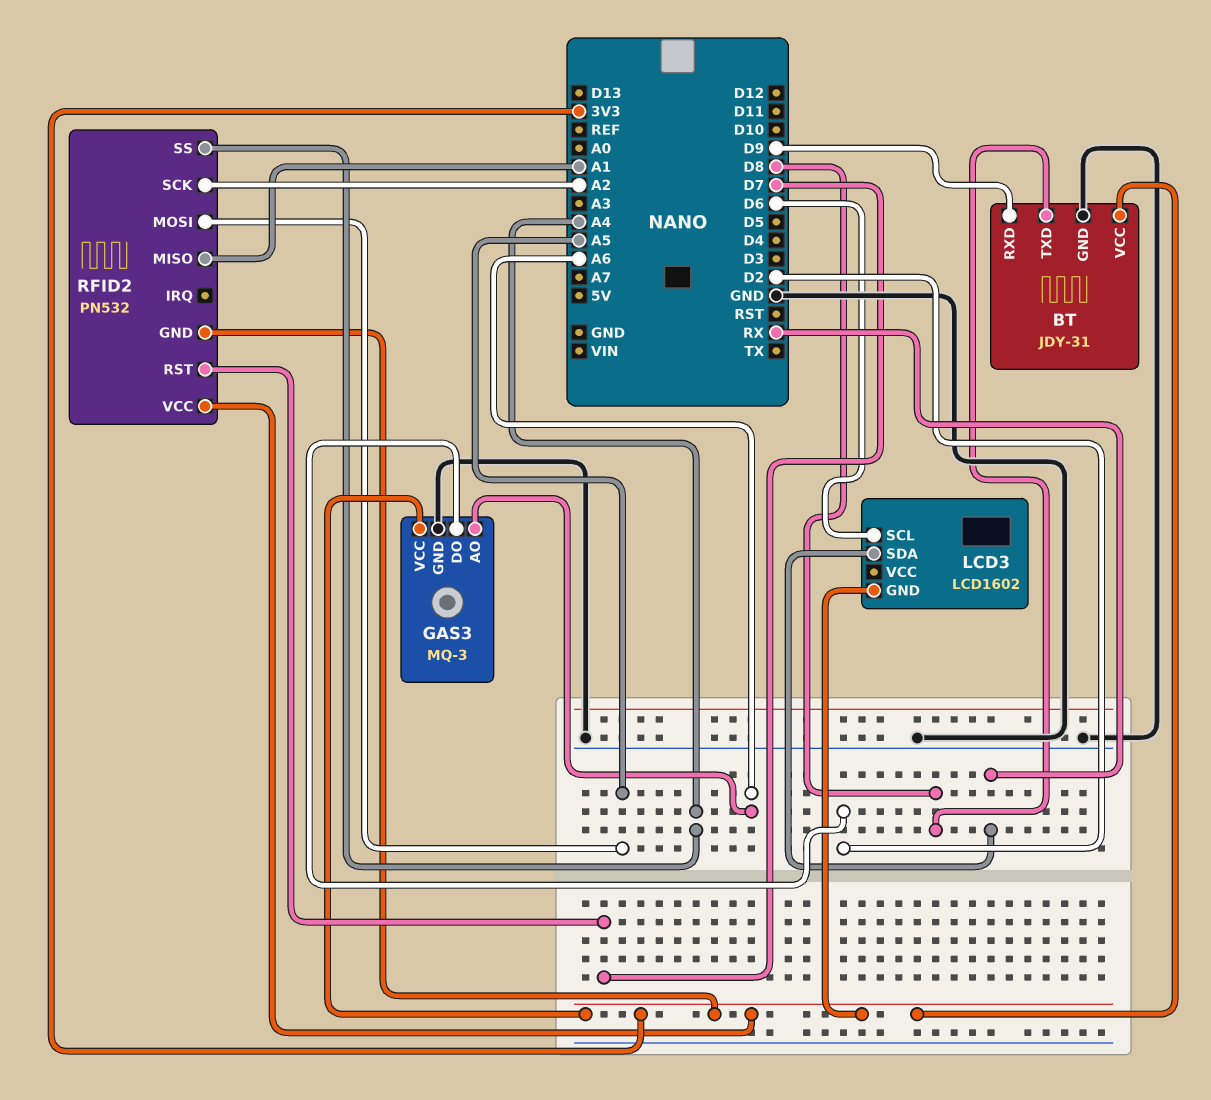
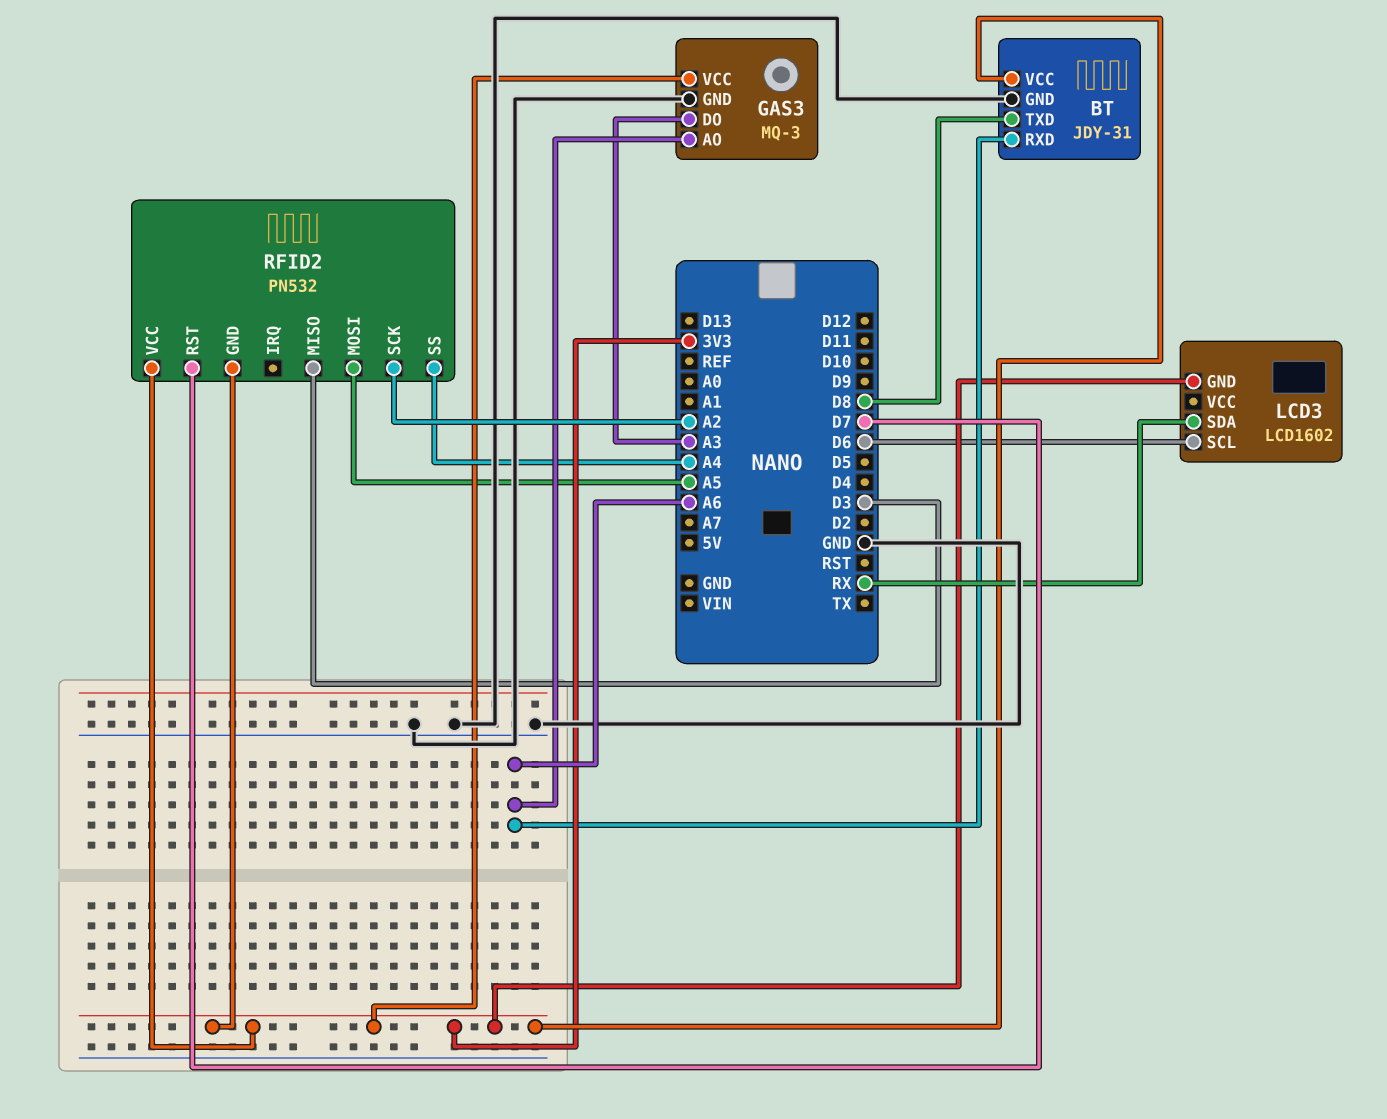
BT pin RXD: D9 -> A6
GAS3 pin DO: D2 -> A3
RFID2 pin MISO: A1 -> D3

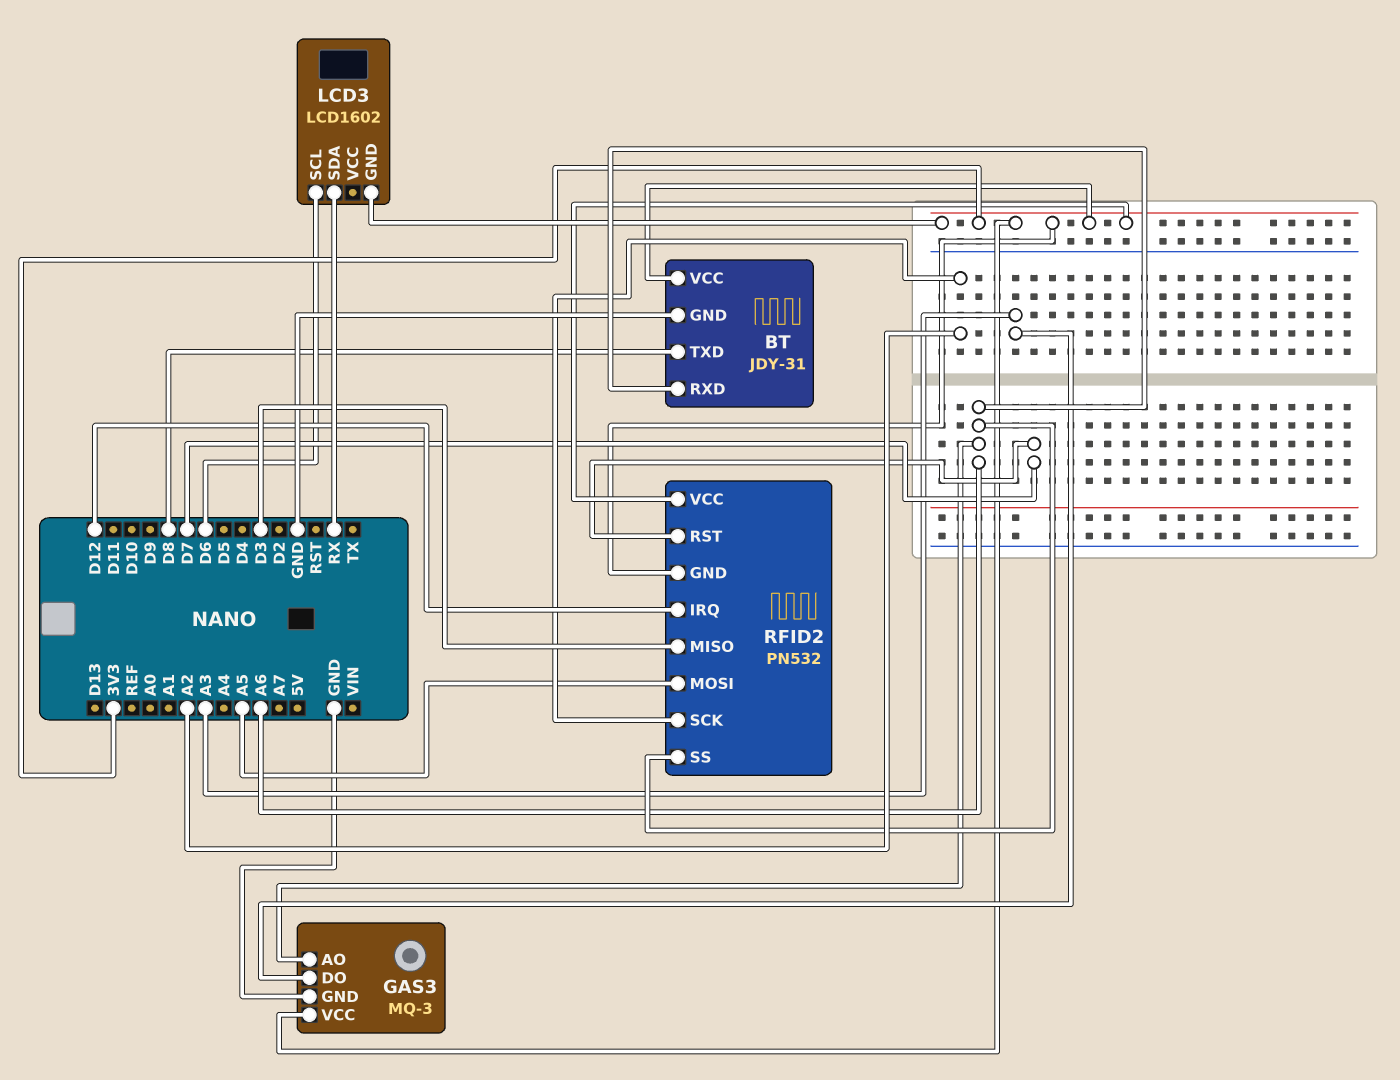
RFID2 pin IRQ: none -> D12
RFID2 pin SS: A4 -> A6

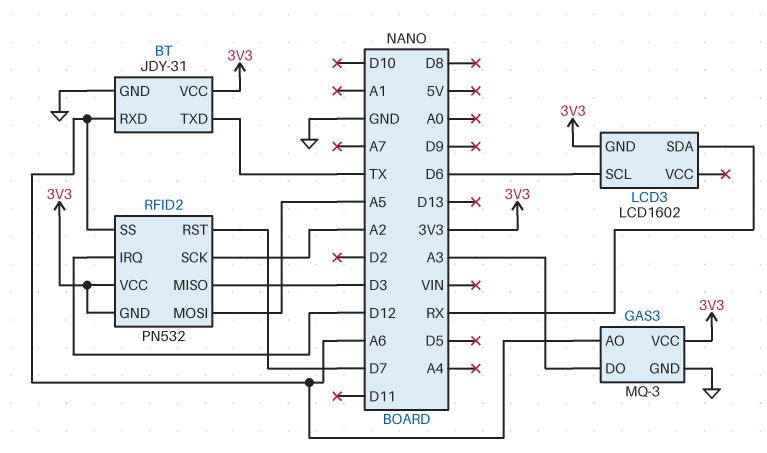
BT pin TXD: D8 -> TX

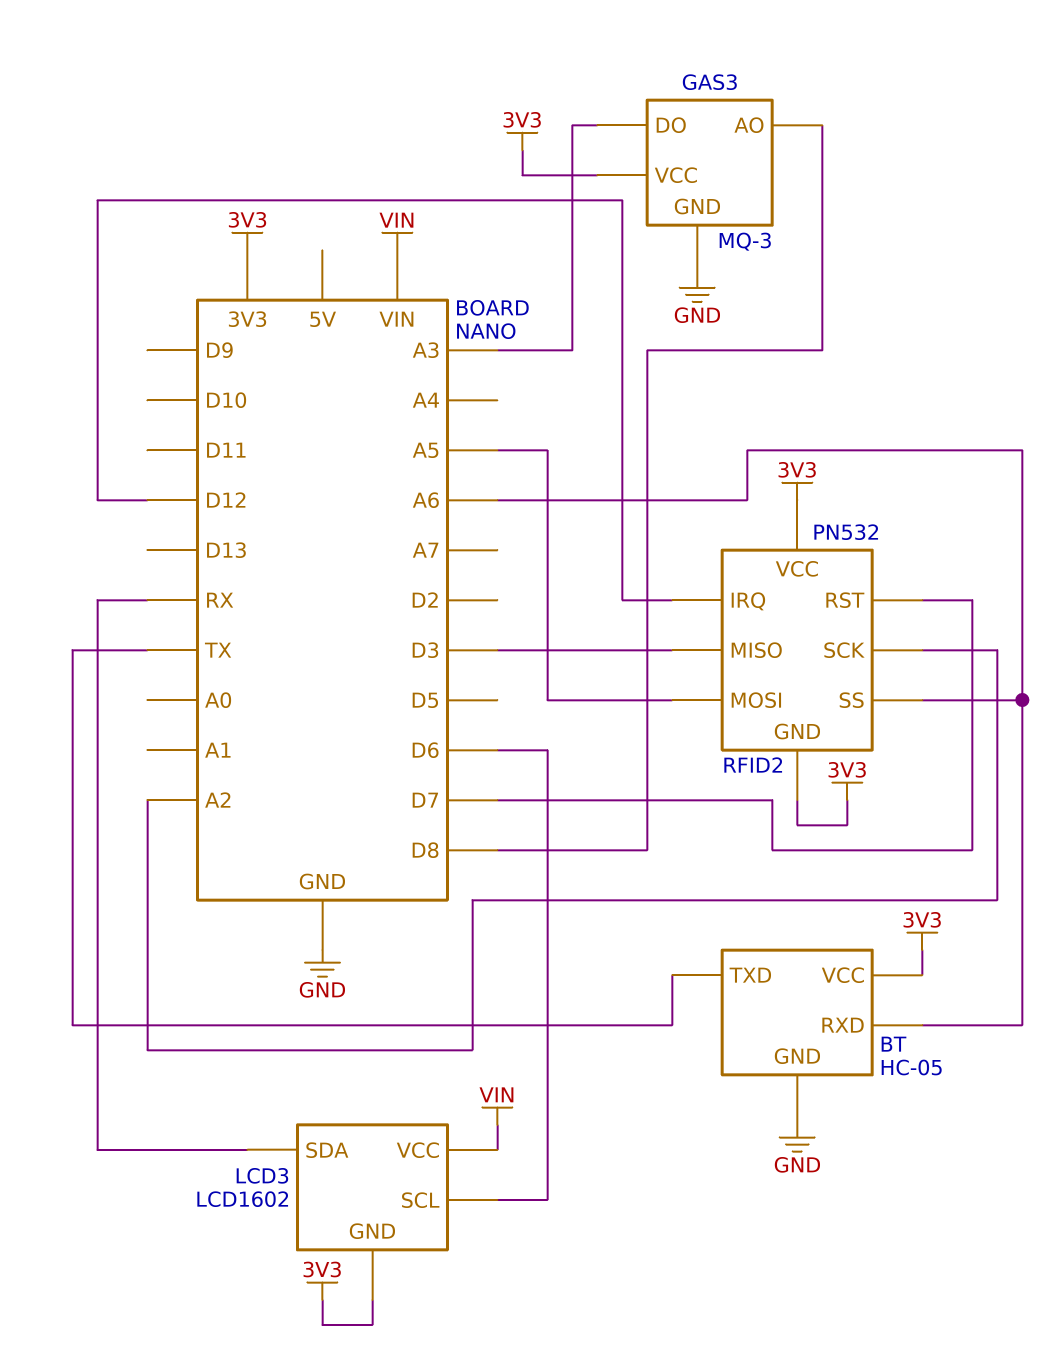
BT: JDY-31 -> HC-05
GAS3 pin AO: A6 -> D8
LCD3 pin VCC: none -> VIN

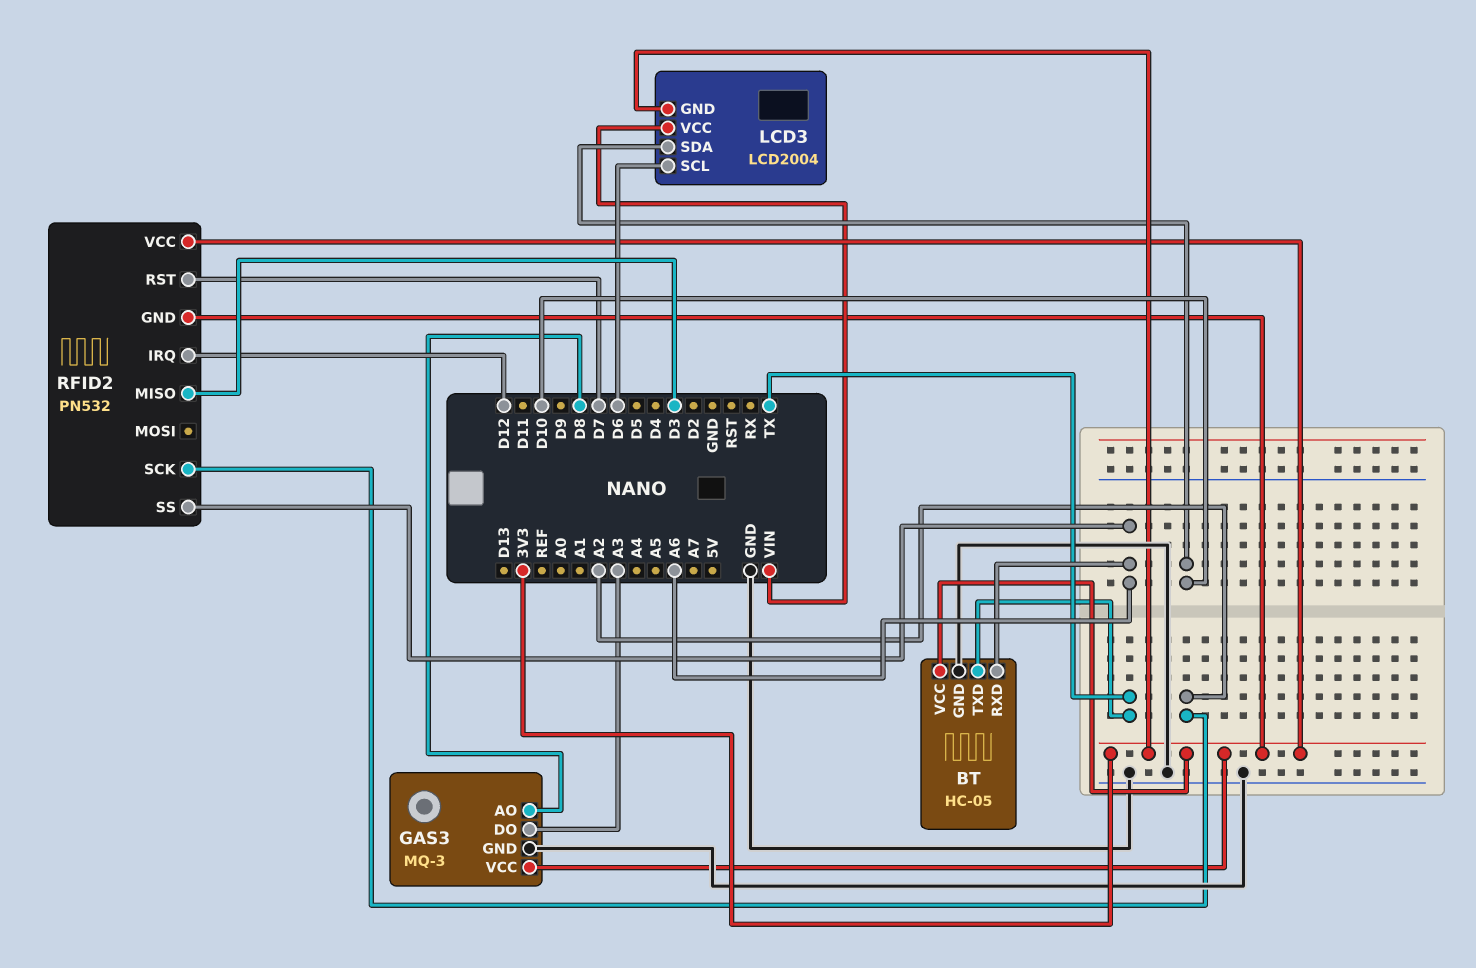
LCD3: LCD1602 -> LCD2004
LCD3 pin SDA: RX -> D10
RFID2 pin MOSI: A5 -> none

